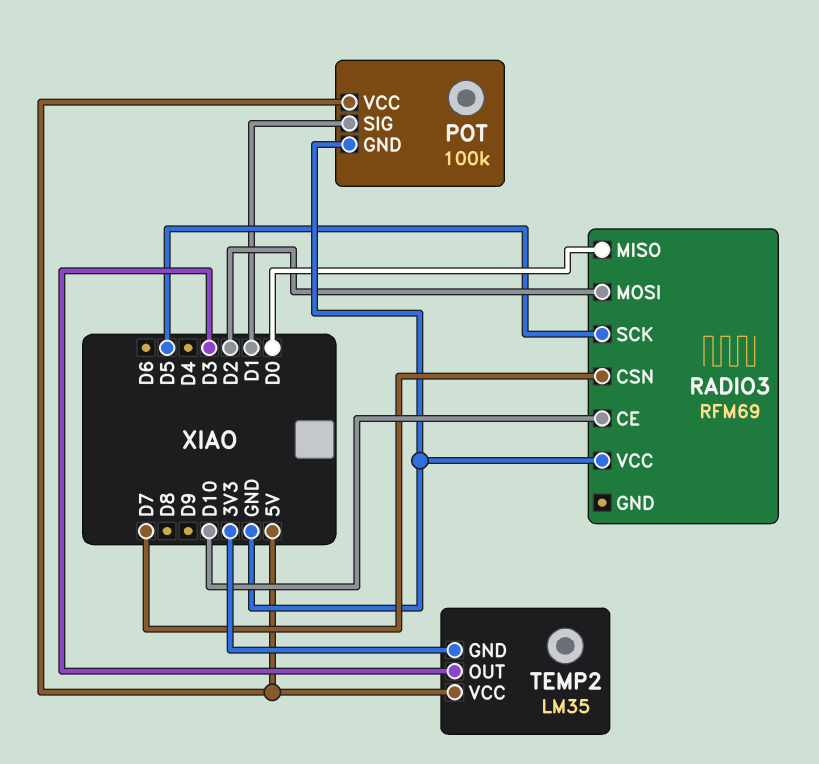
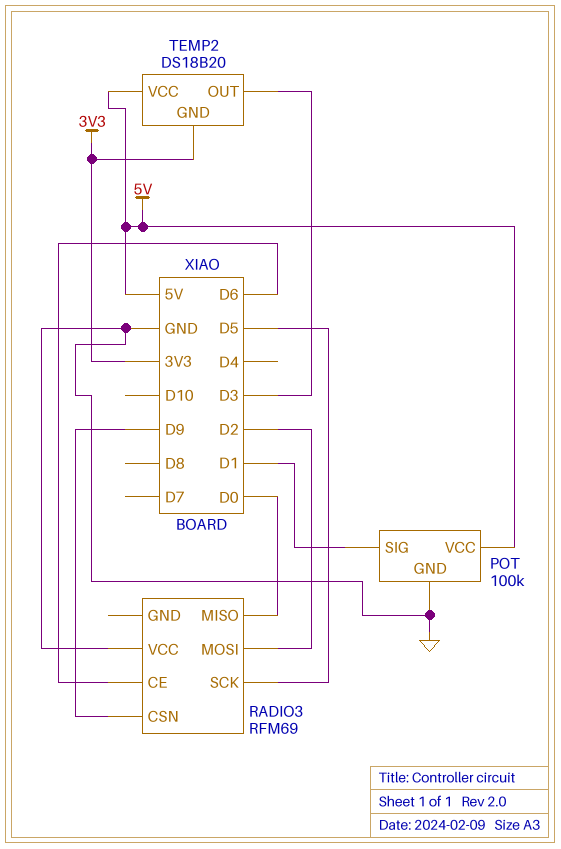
RADIO3 pin CE: D10 -> D6
RADIO3 pin CSN: D7 -> D9
TEMP2: LM35 -> DS18B20

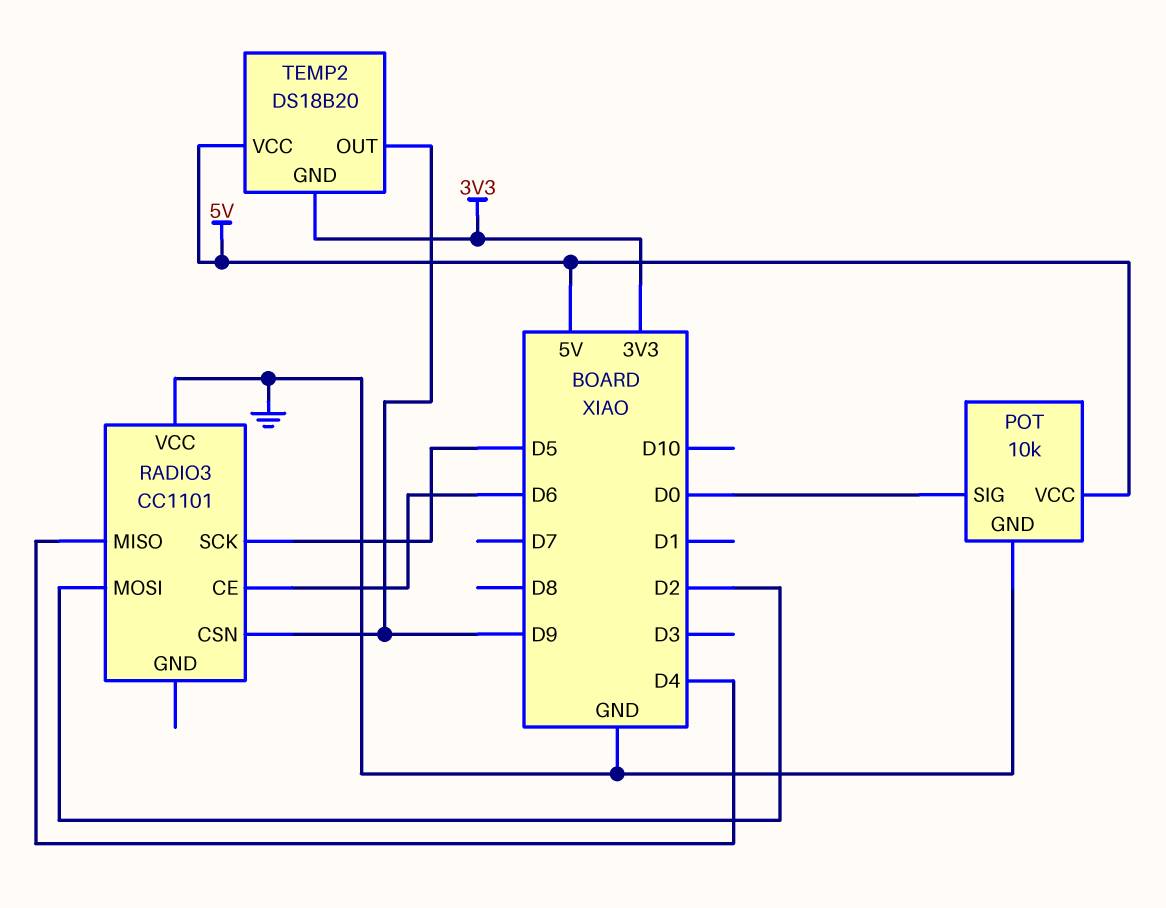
POT: 100k -> 10k
POT pin SIG: D1 -> D0
RADIO3: RFM69 -> CC1101
RADIO3 pin MISO: D0 -> D4
TEMP2 pin OUT: D3 -> D9

